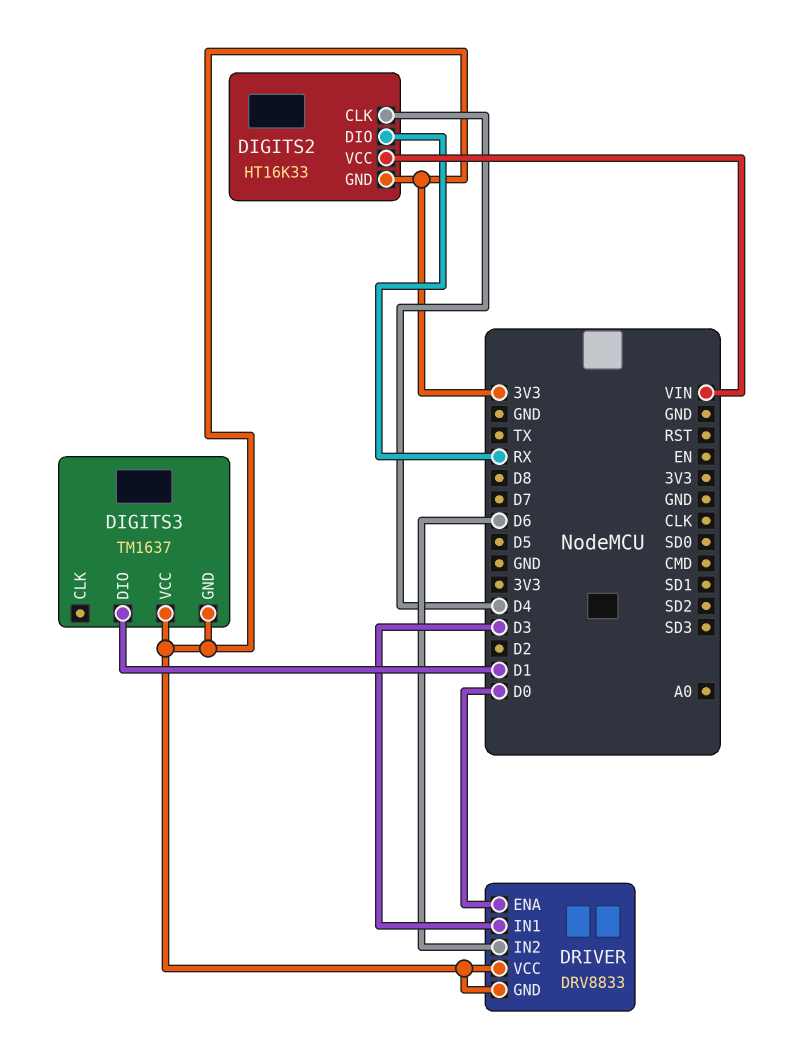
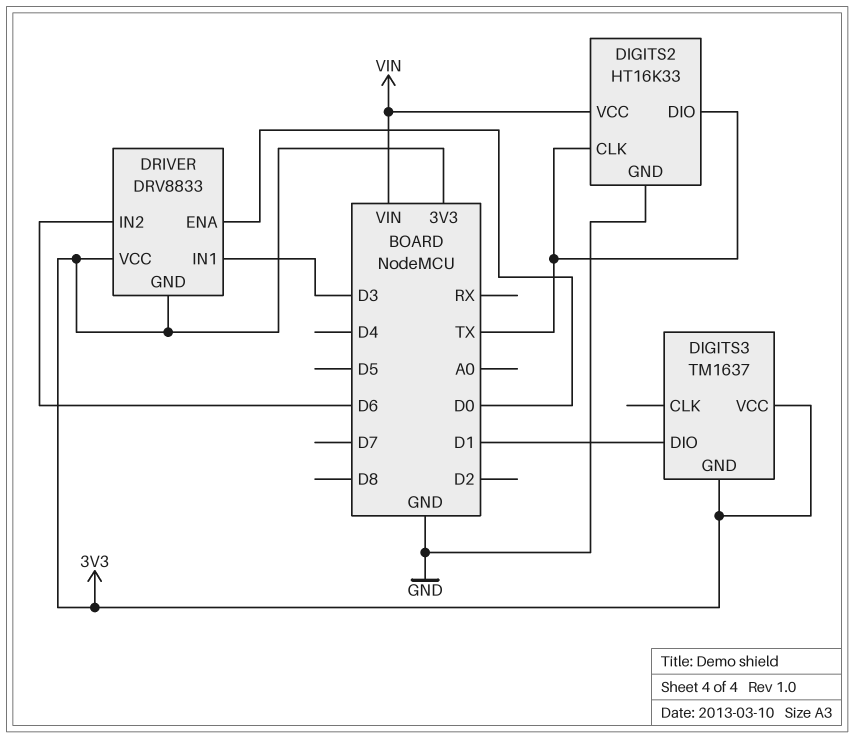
DIGITS2 pin CLK: D4 -> TX
DIGITS2 pin DIO: RX -> TX
DIGITS2 pin GND: 3V3 -> GND

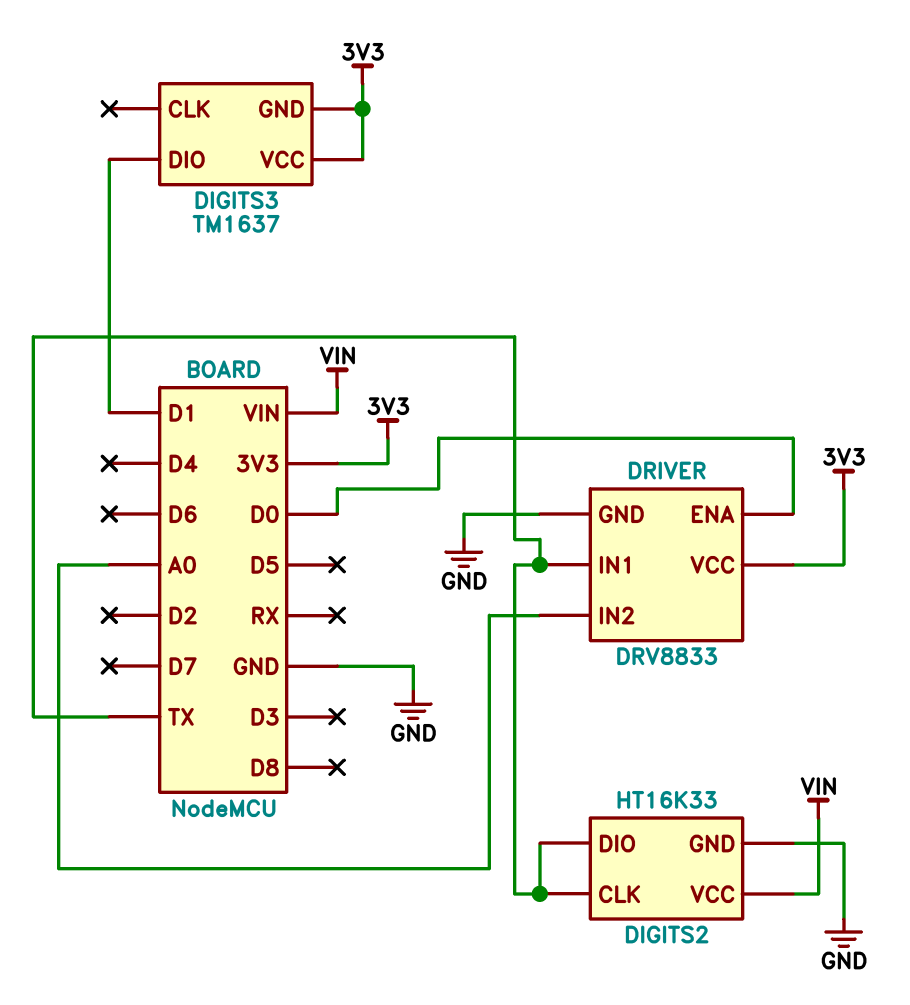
DRIVER pin GND: 3V3 -> GND
DRIVER pin IN1: D3 -> TX
DRIVER pin IN2: D6 -> A0

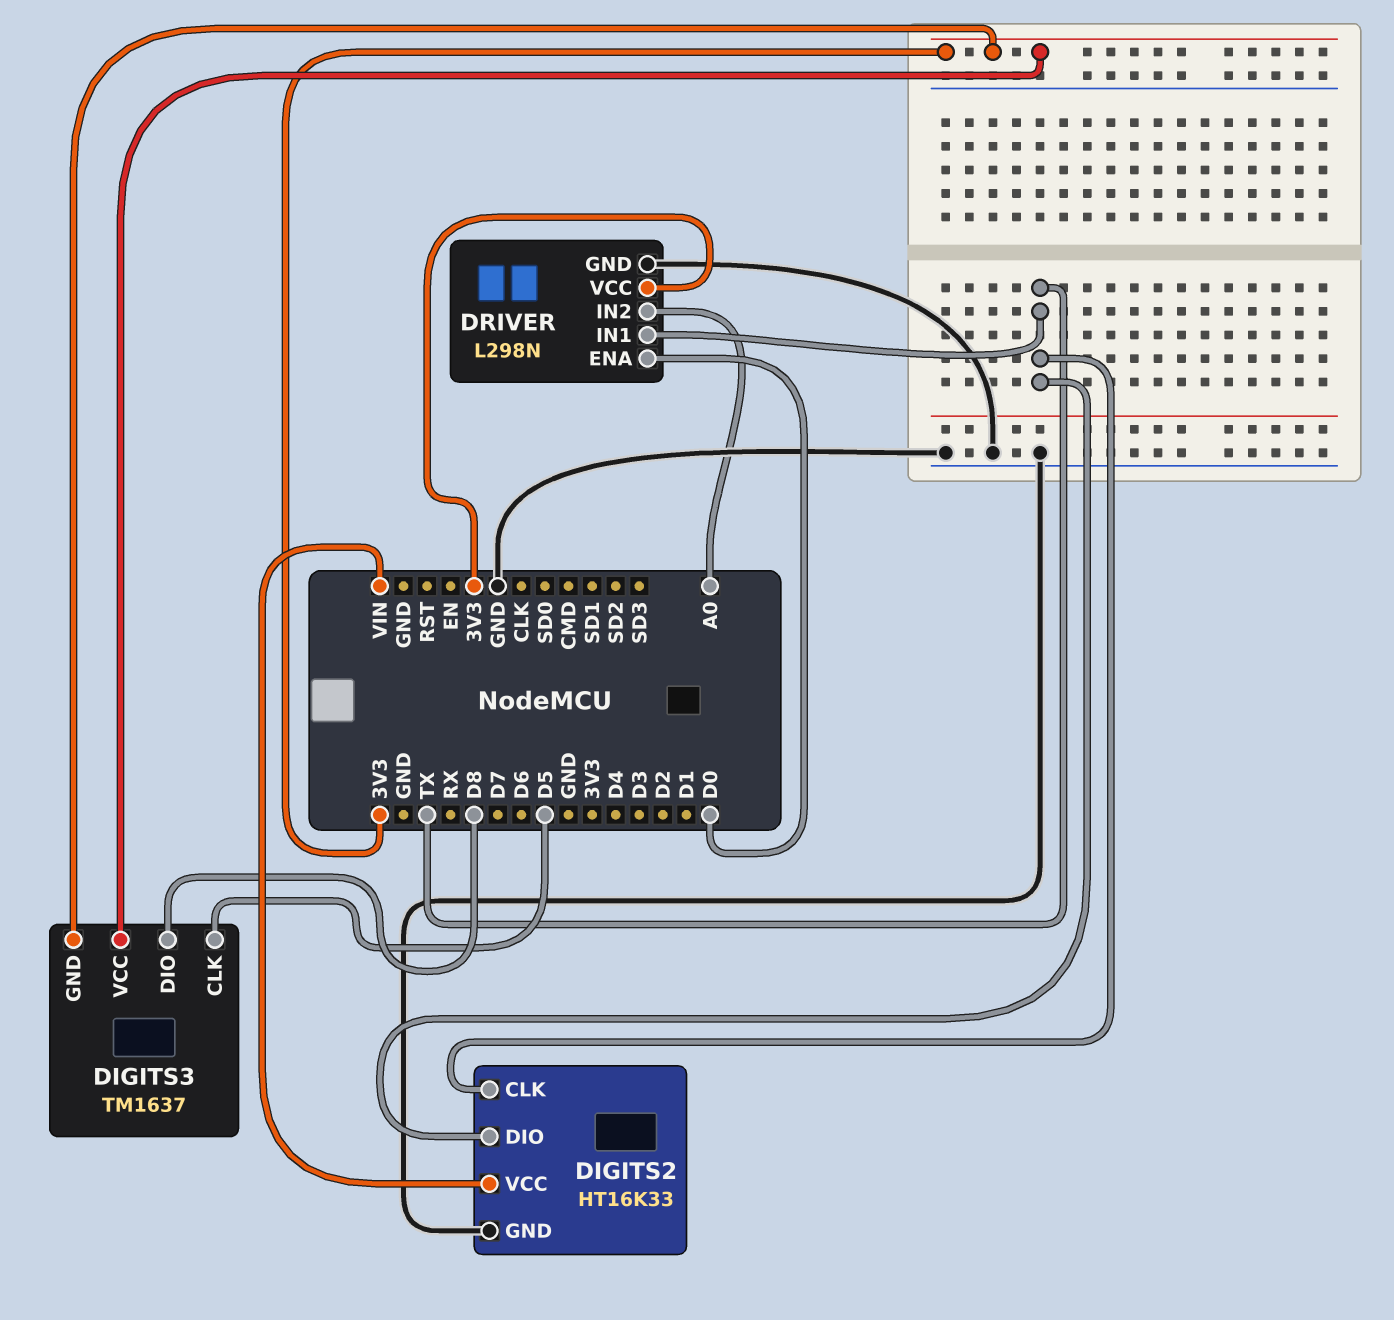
DIGITS3 pin CLK: none -> D5
DIGITS3 pin DIO: D1 -> D8
DRIVER: DRV8833 -> L298N

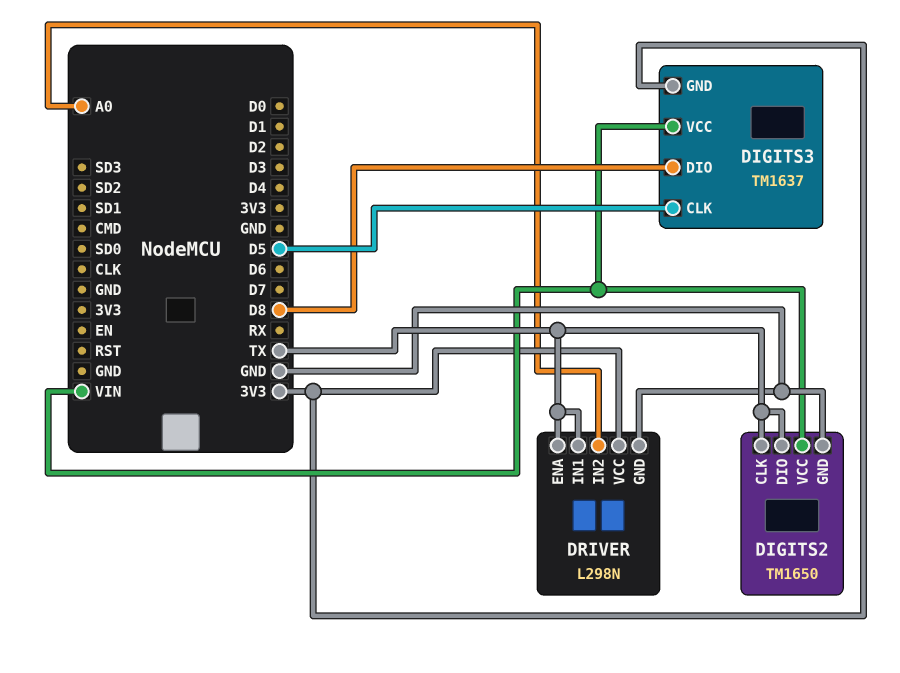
DIGITS2: HT16K33 -> TM1650
DIGITS3 pin VCC: 3V3 -> VIN
DRIVER pin ENA: D0 -> TX

